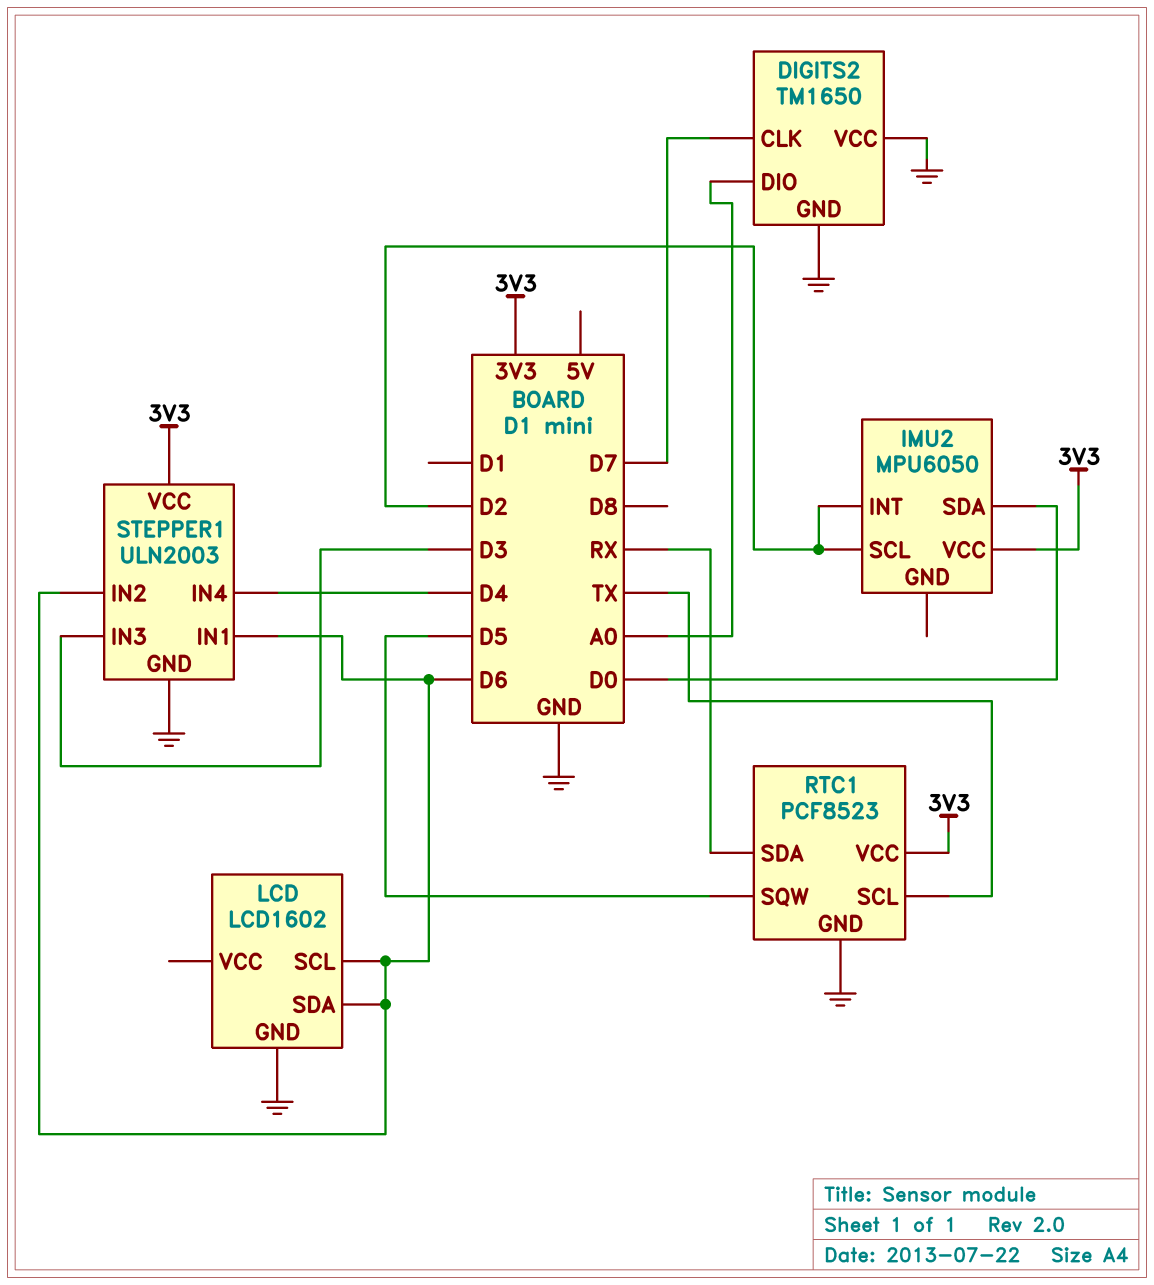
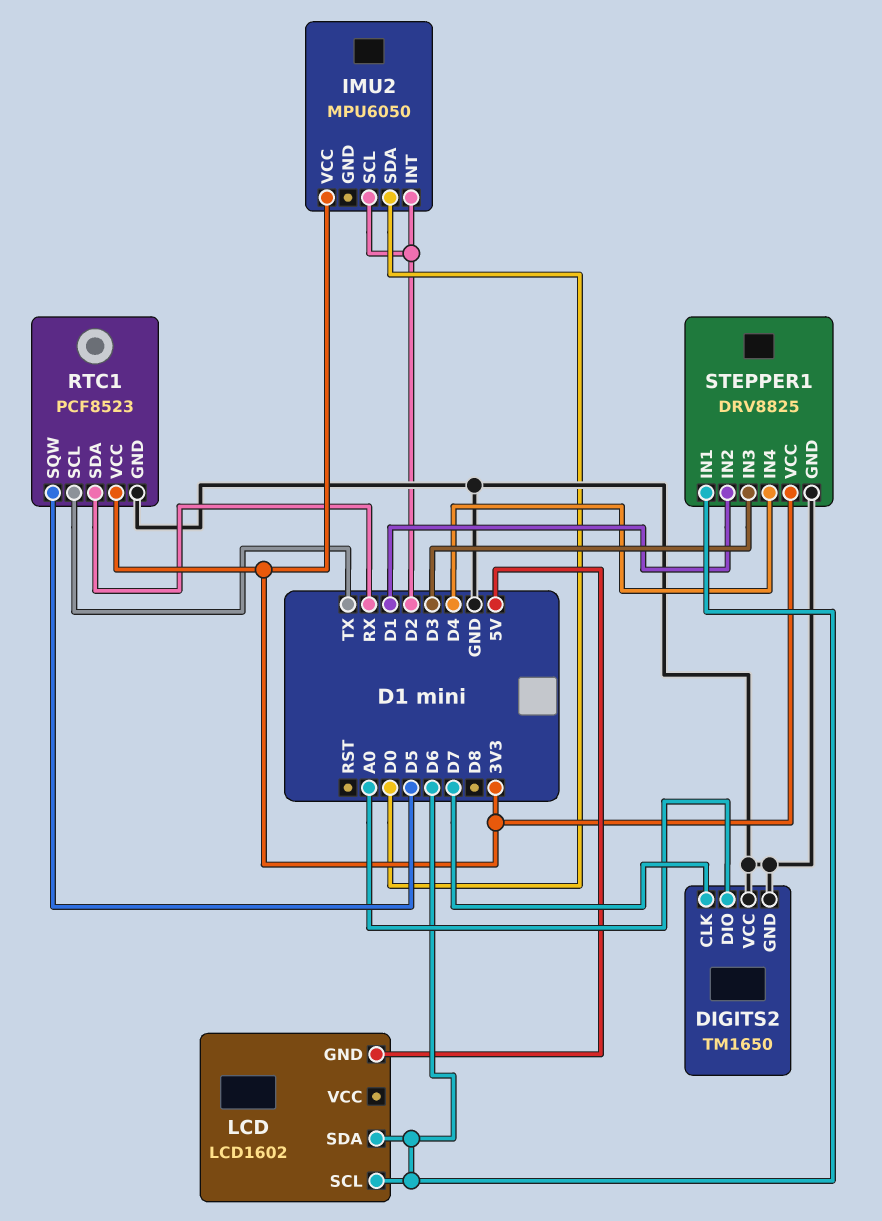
LCD pin GND: GND -> 5V
STEPPER1: ULN2003 -> DRV8825
STEPPER1 pin IN2: D6 -> D1

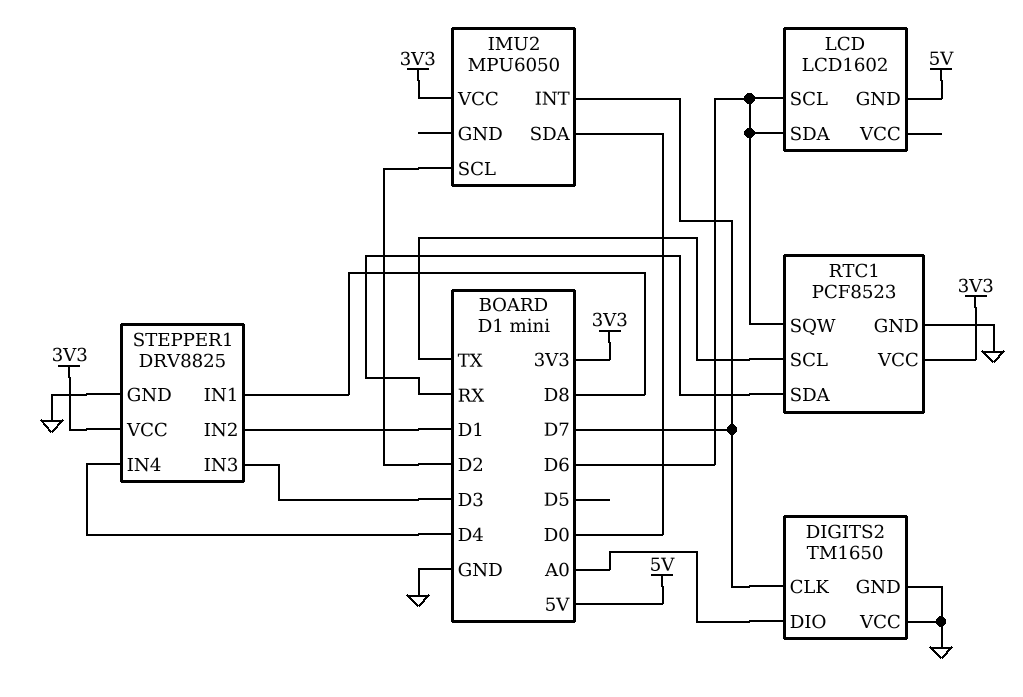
IMU2 pin INT: D2 -> D7
RTC1 pin SQW: D5 -> D6
STEPPER1 pin IN1: D6 -> D8

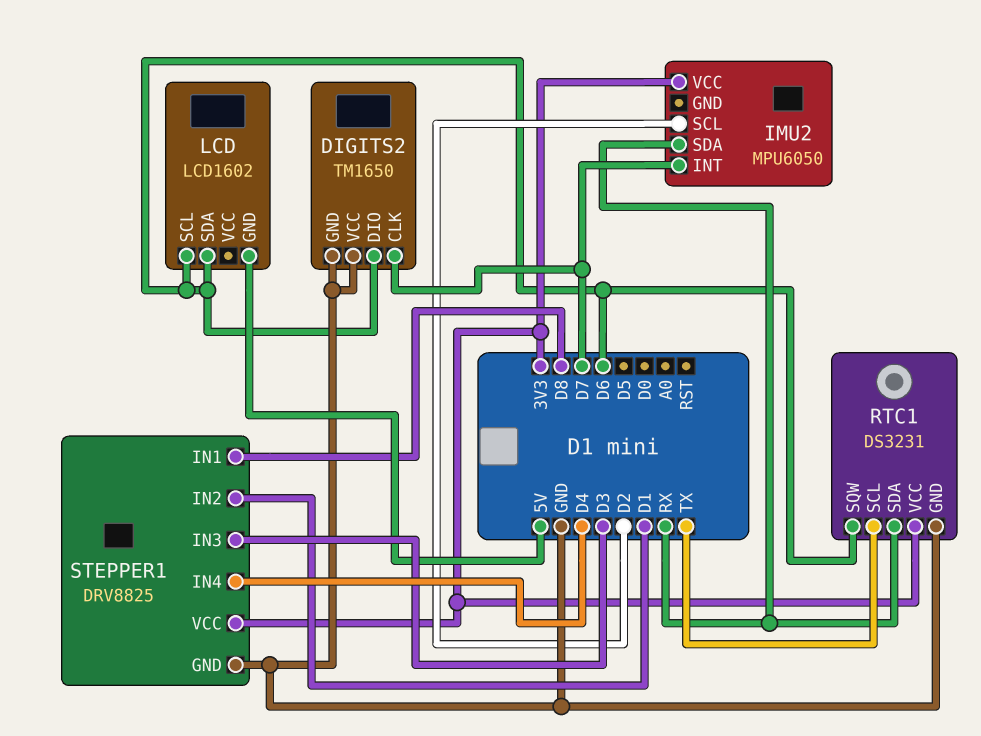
DIGITS2 pin DIO: A0 -> D6
IMU2 pin SDA: D0 -> RX
RTC1: PCF8523 -> DS3231

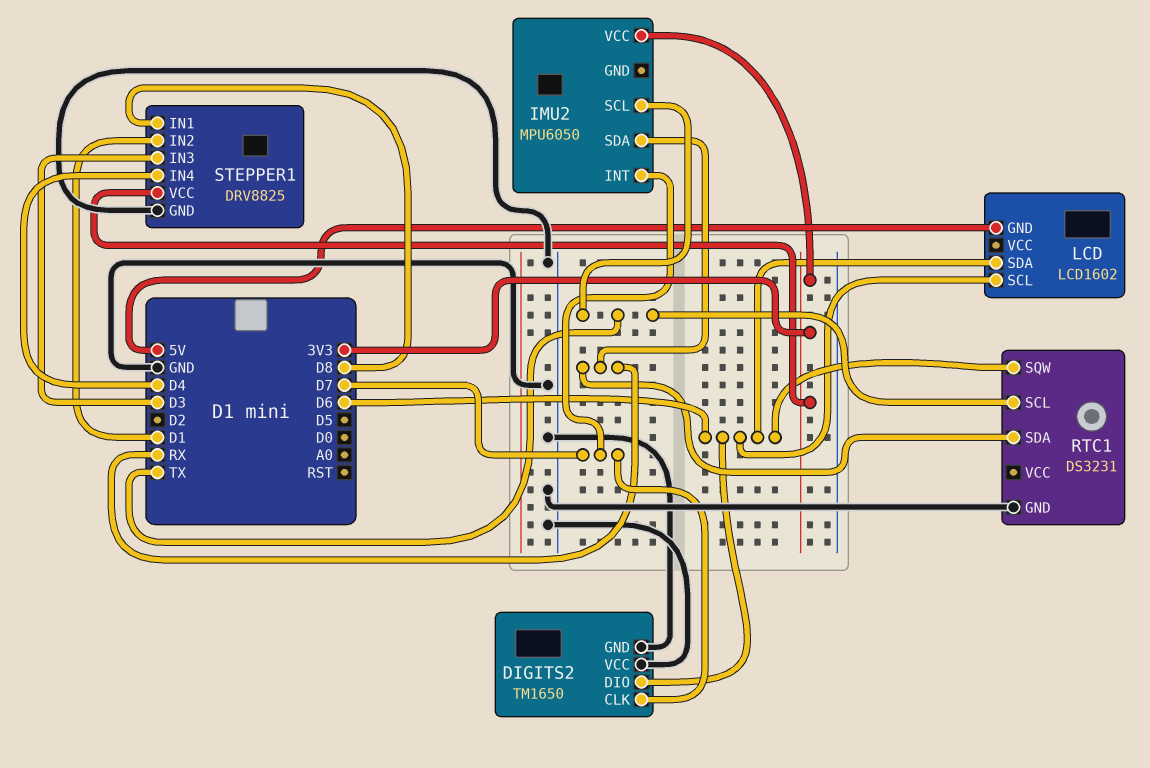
IMU2 pin SCL: D2 -> TX
RTC1 pin VCC: 3V3 -> none

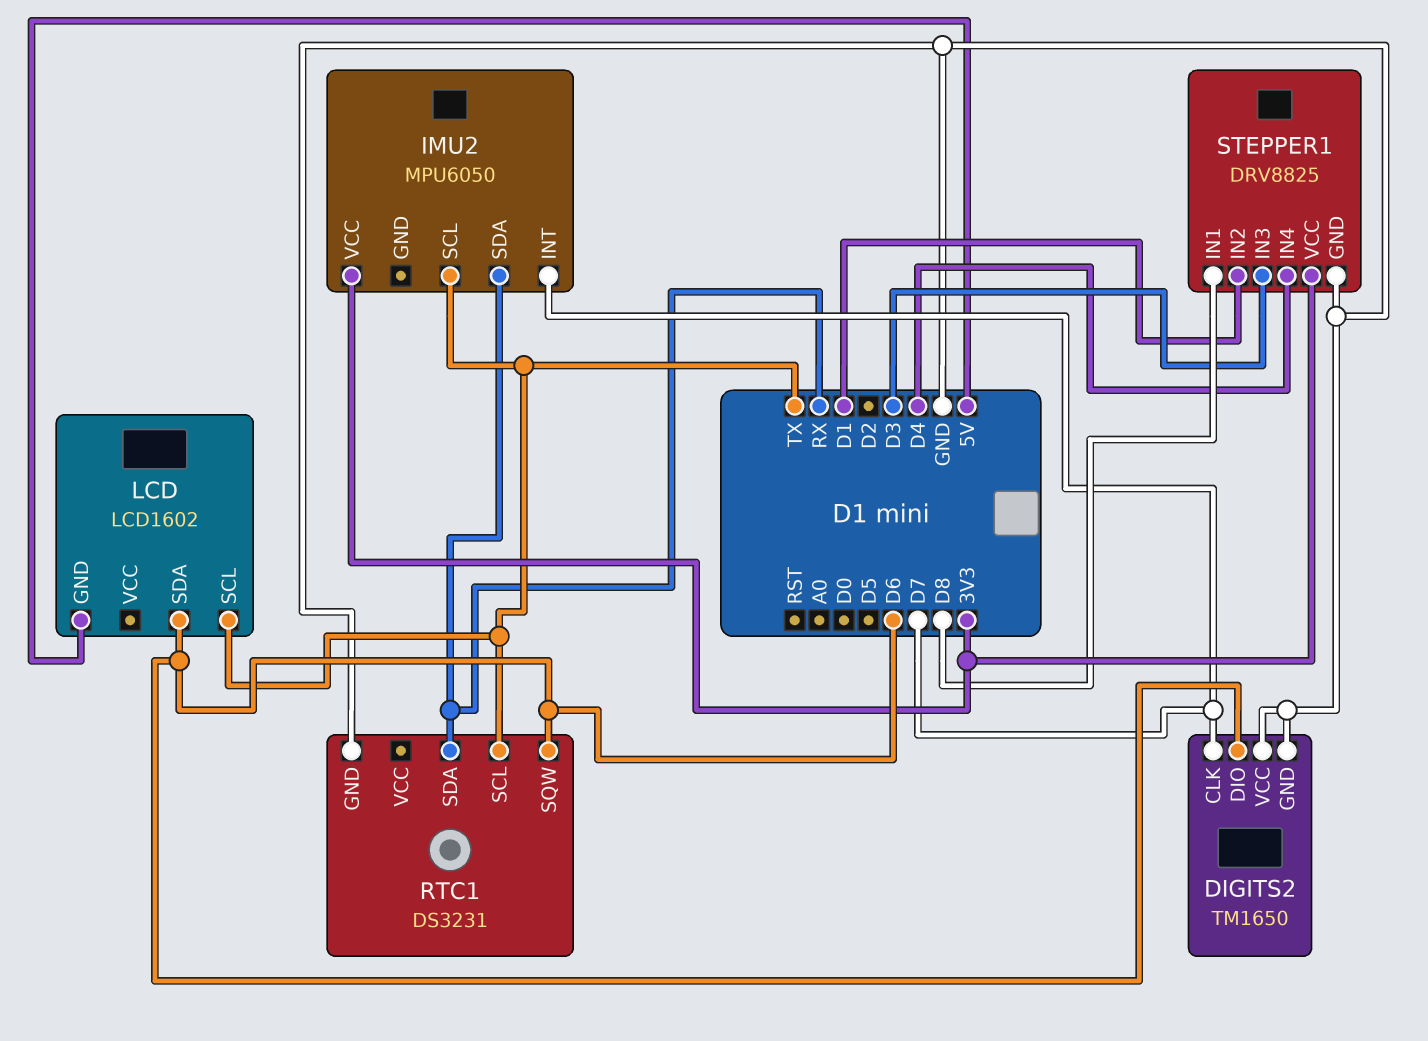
LCD pin SCL: D6 -> TX

